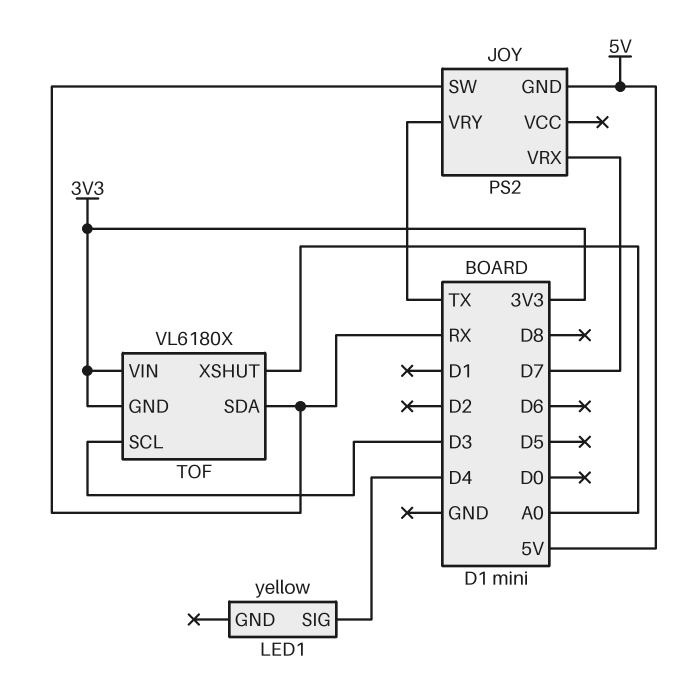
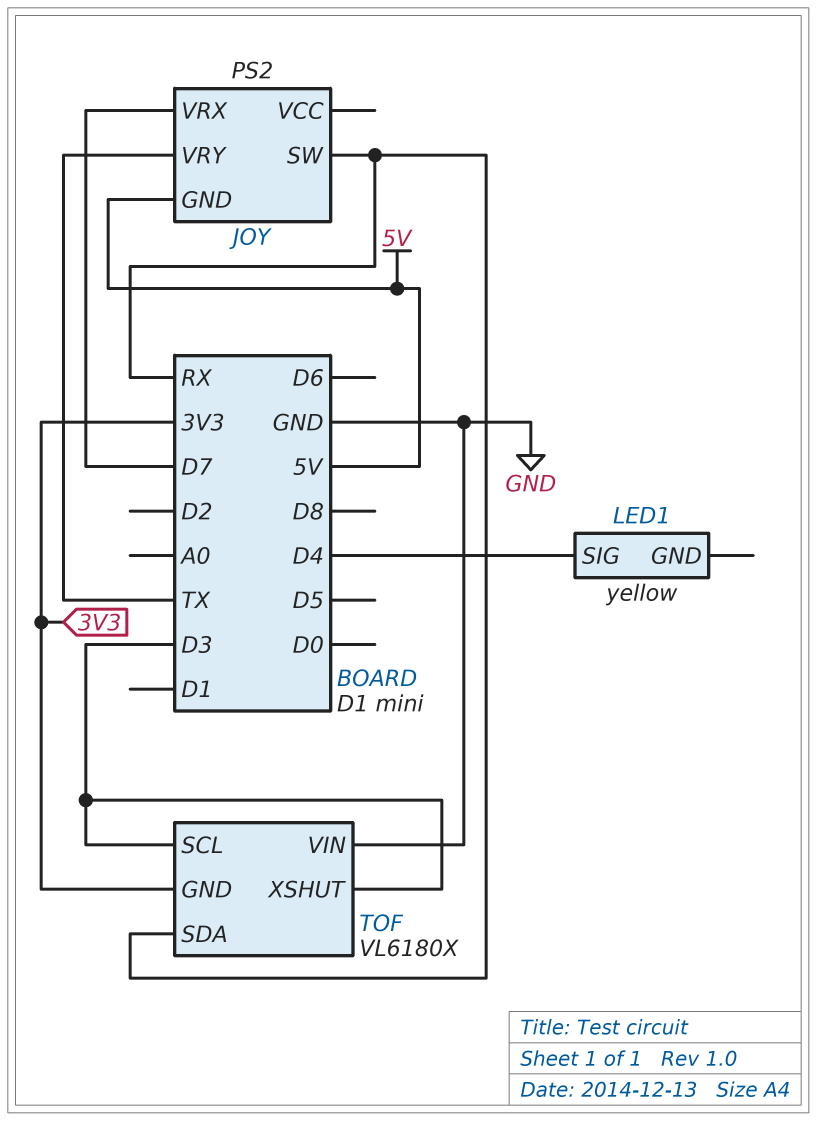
TOF pin VIN: 3V3 -> GND
TOF pin XSHUT: A0 -> D3

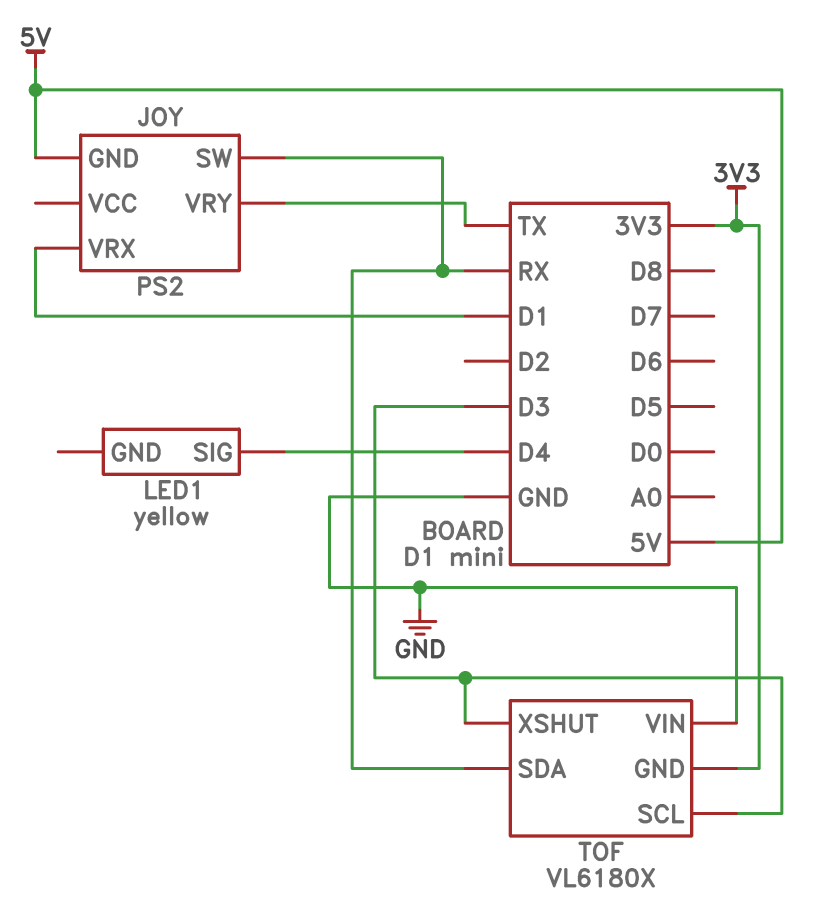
JOY pin VRX: D7 -> D1

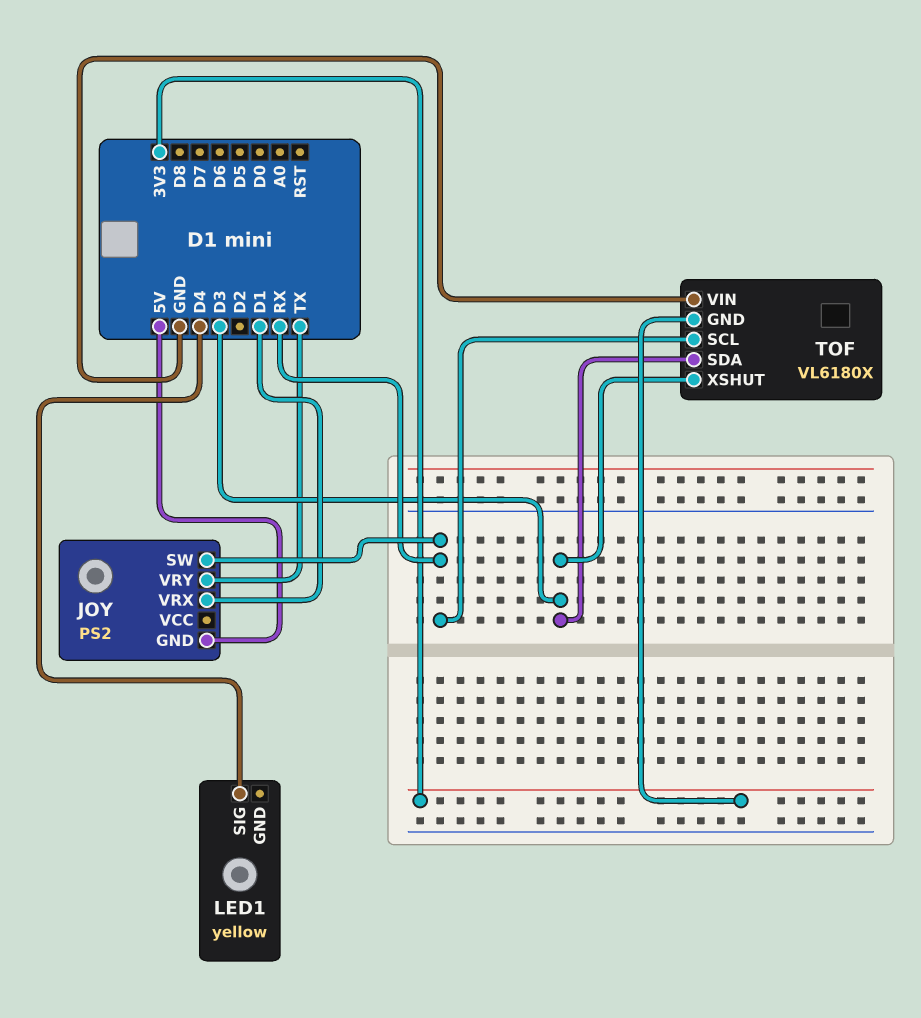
TOF pin SCL: D3 -> RX
TOF pin SDA: RX -> D3

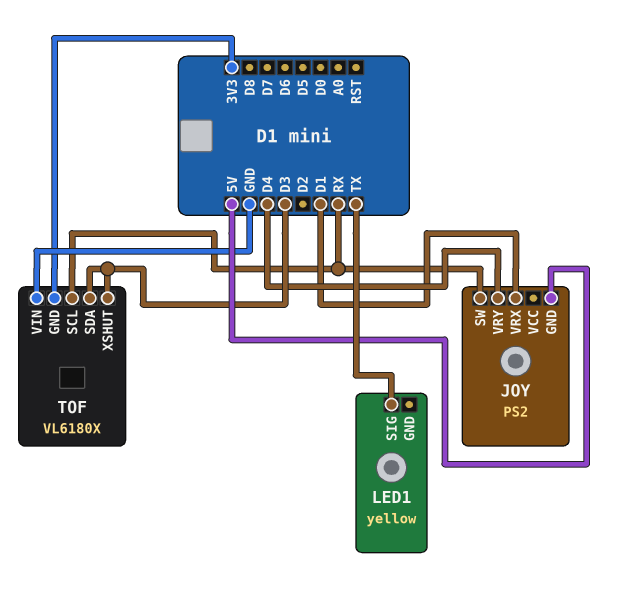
JOY pin VRY: TX -> D4
LED1 pin SIG: D4 -> TX

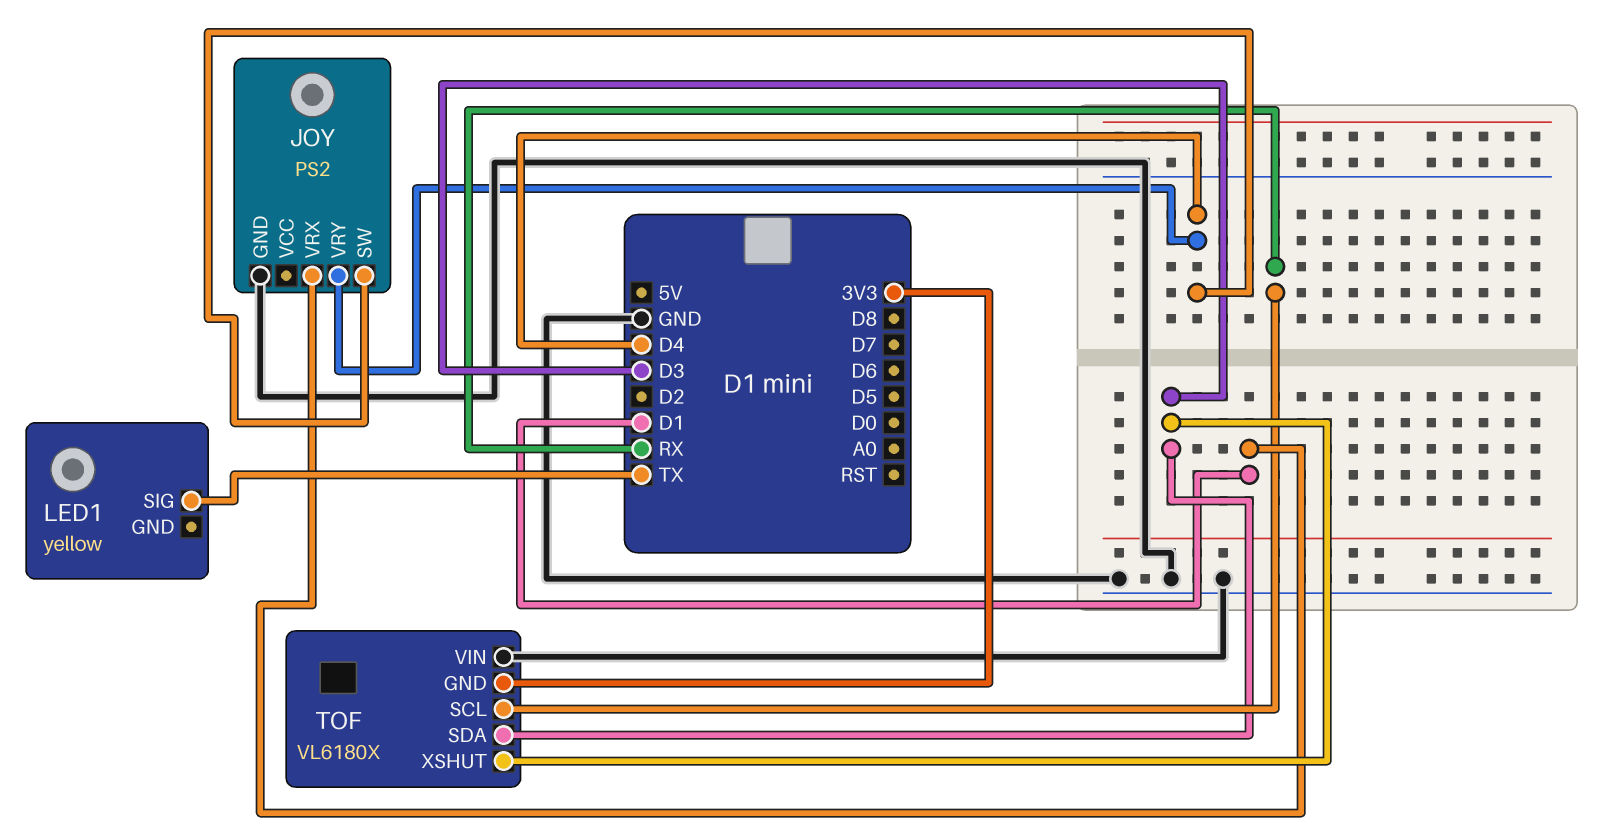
JOY pin GND: 5V -> GND
JOY pin SW: RX -> D4

